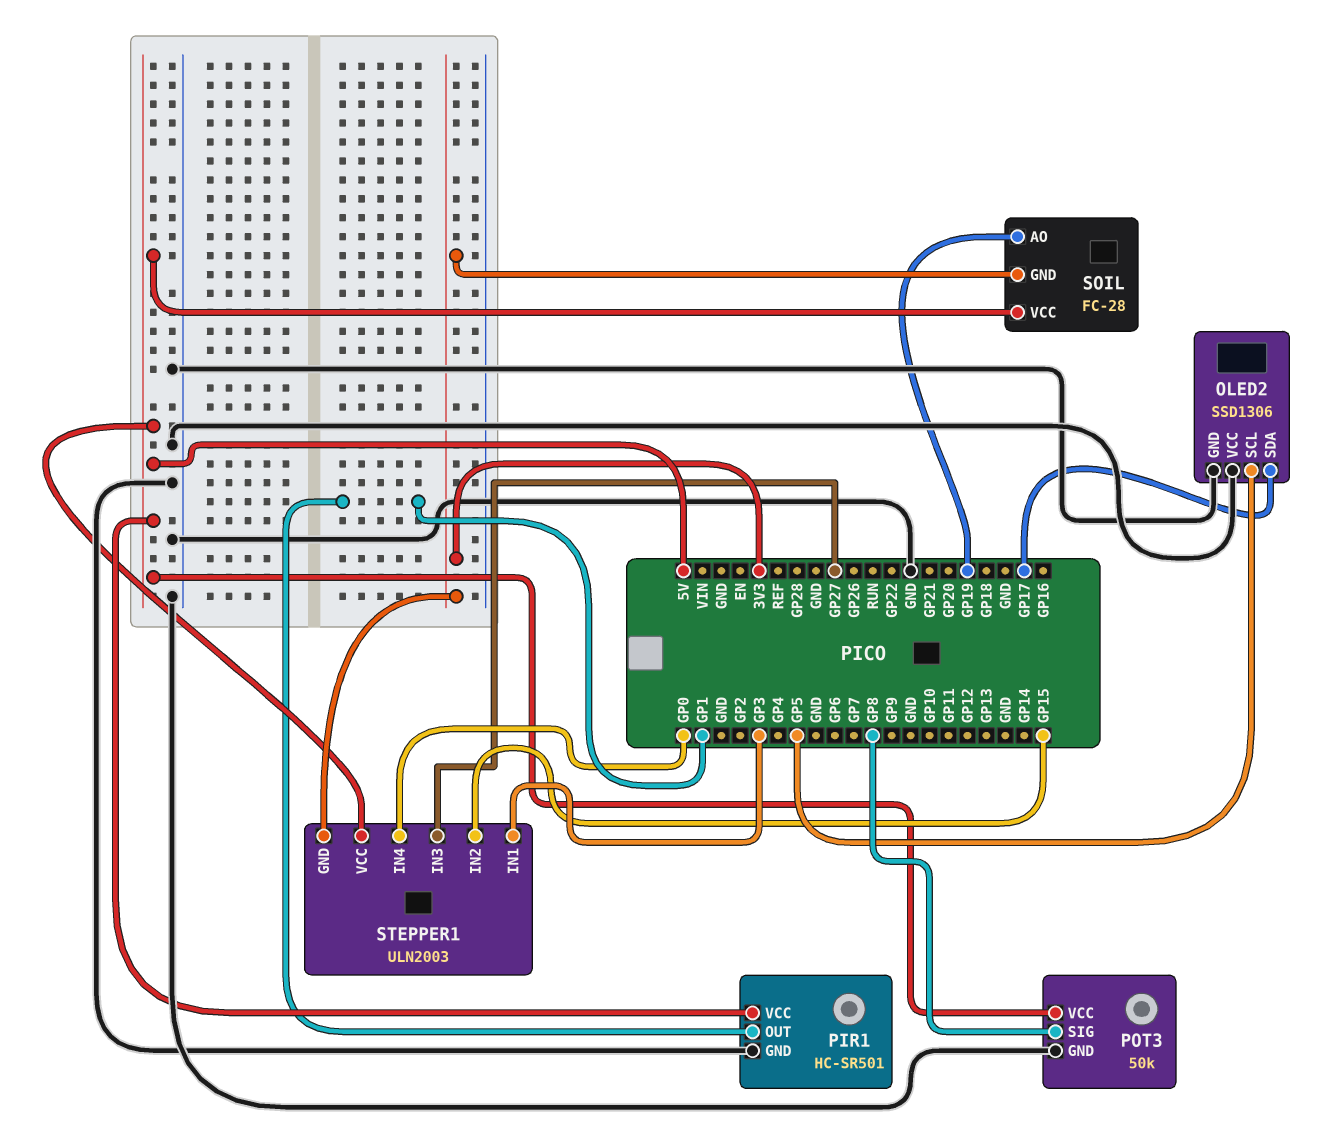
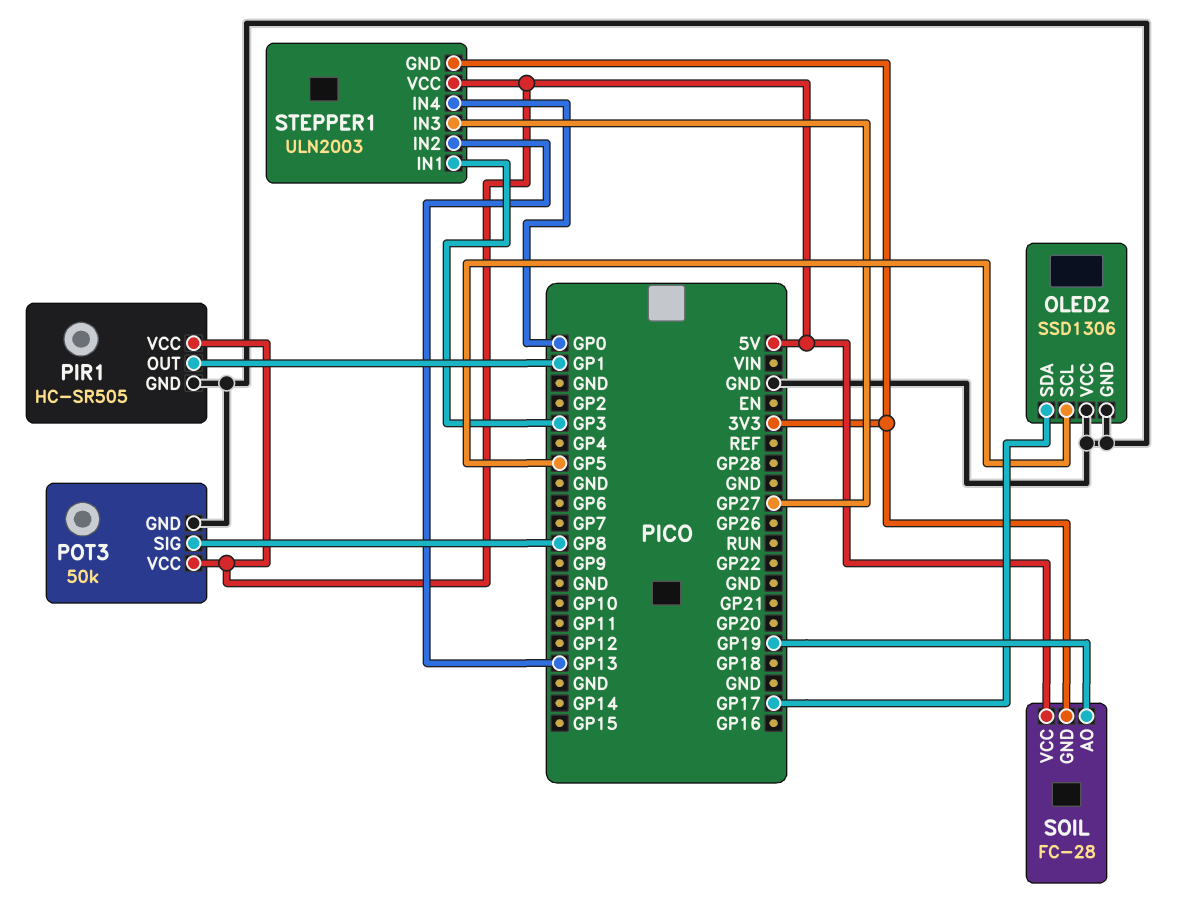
PIR1: HC-SR501 -> HC-SR505
STEPPER1 pin IN2: GP15 -> GP13

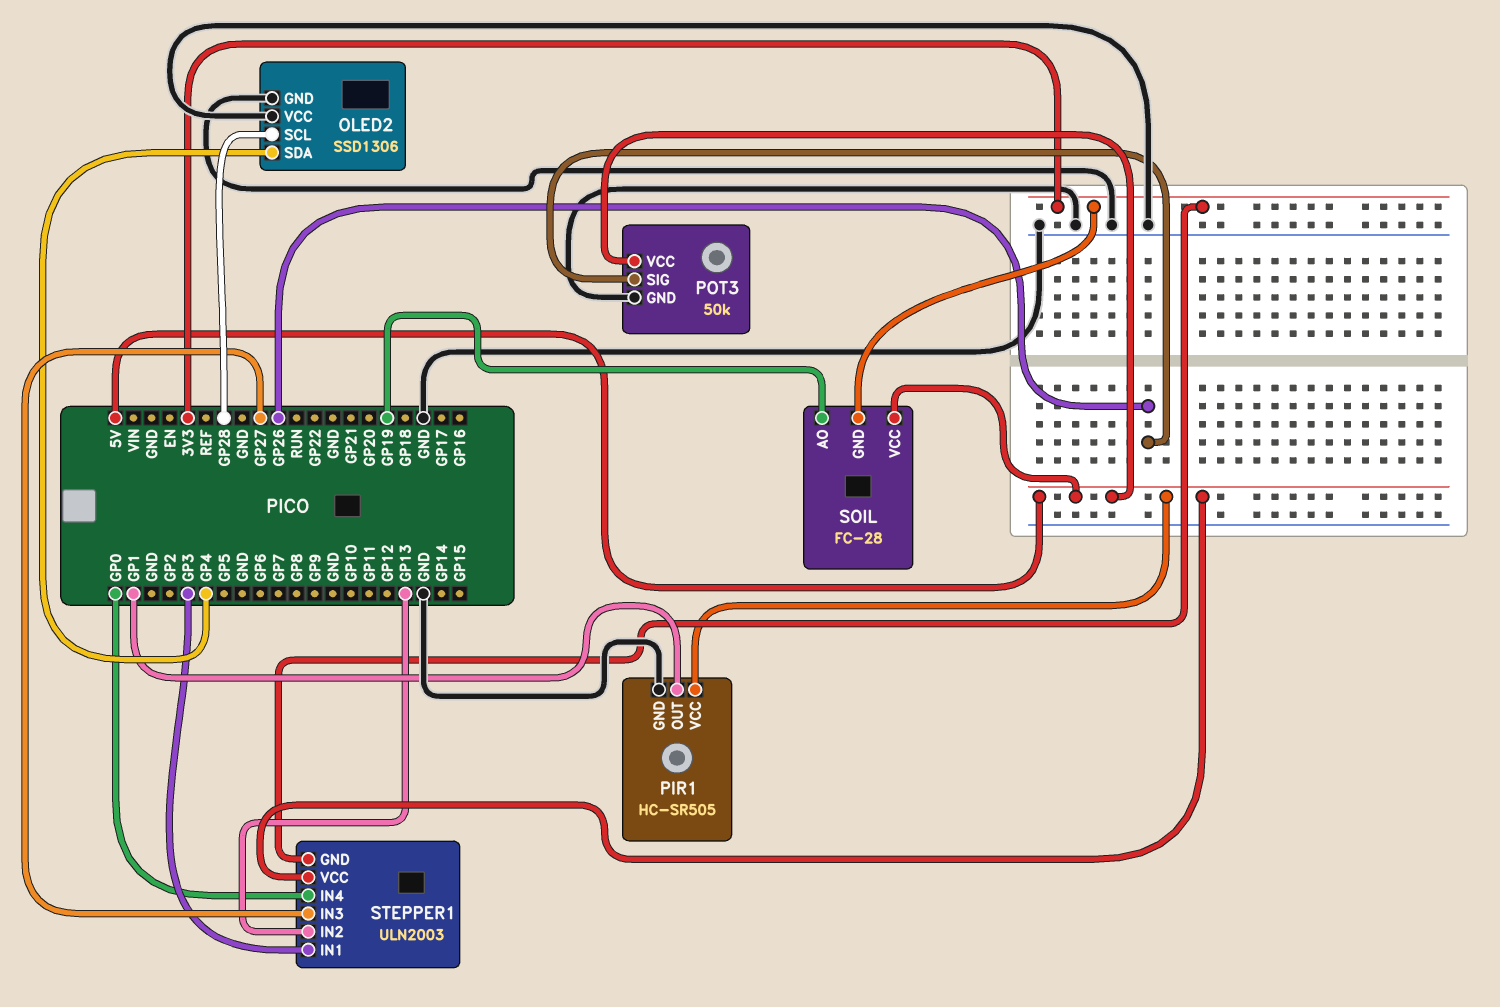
OLED2 pin SCL: GP5 -> GP28
OLED2 pin SDA: GP17 -> GP4
POT3 pin SIG: GP8 -> GP26

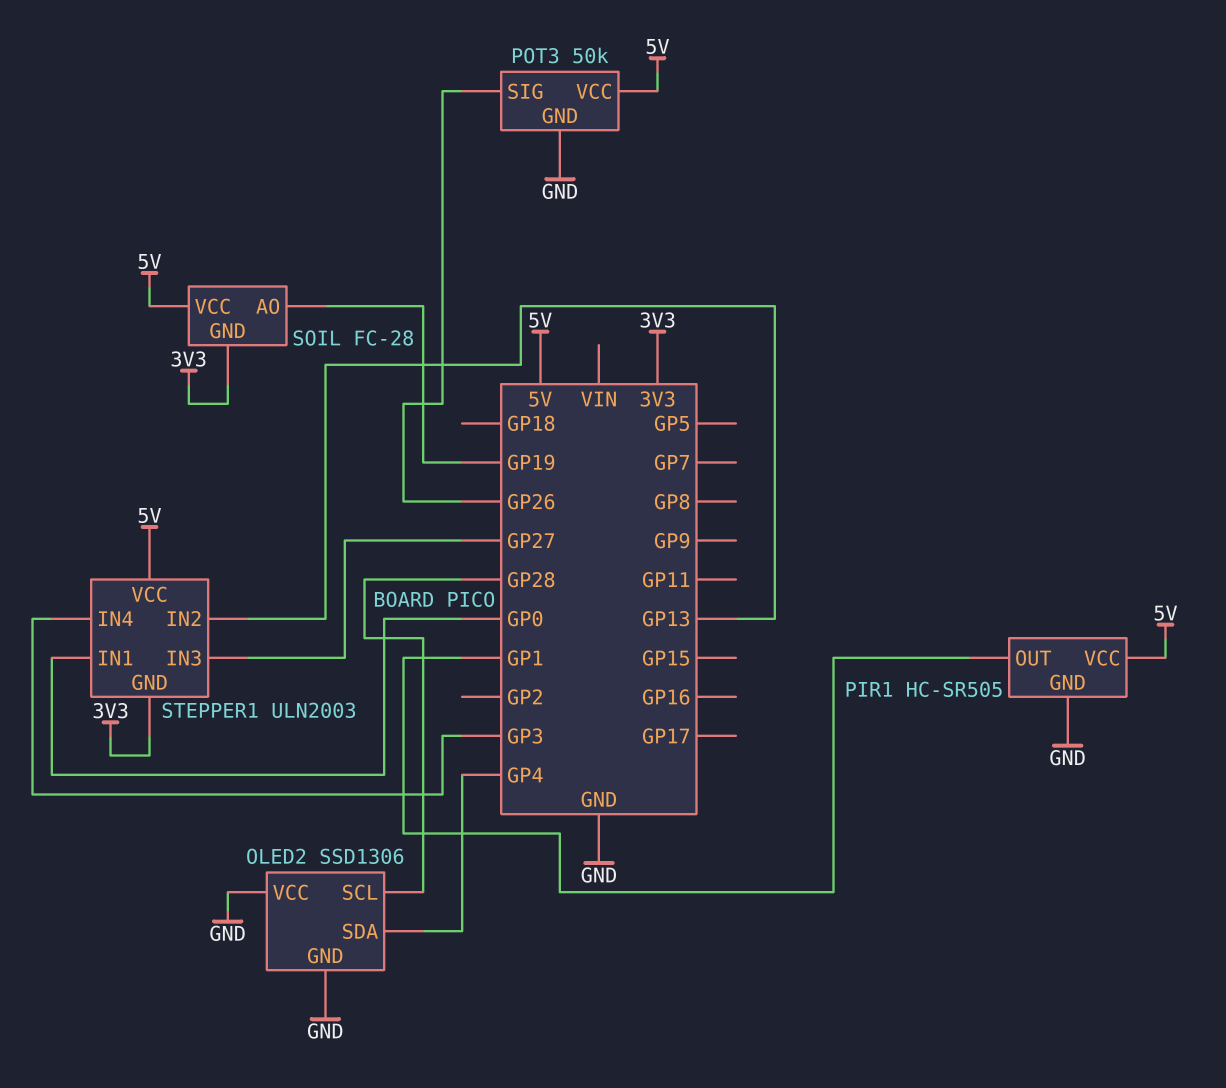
STEPPER1 pin IN1: GP3 -> GP0
STEPPER1 pin IN4: GP0 -> GP3

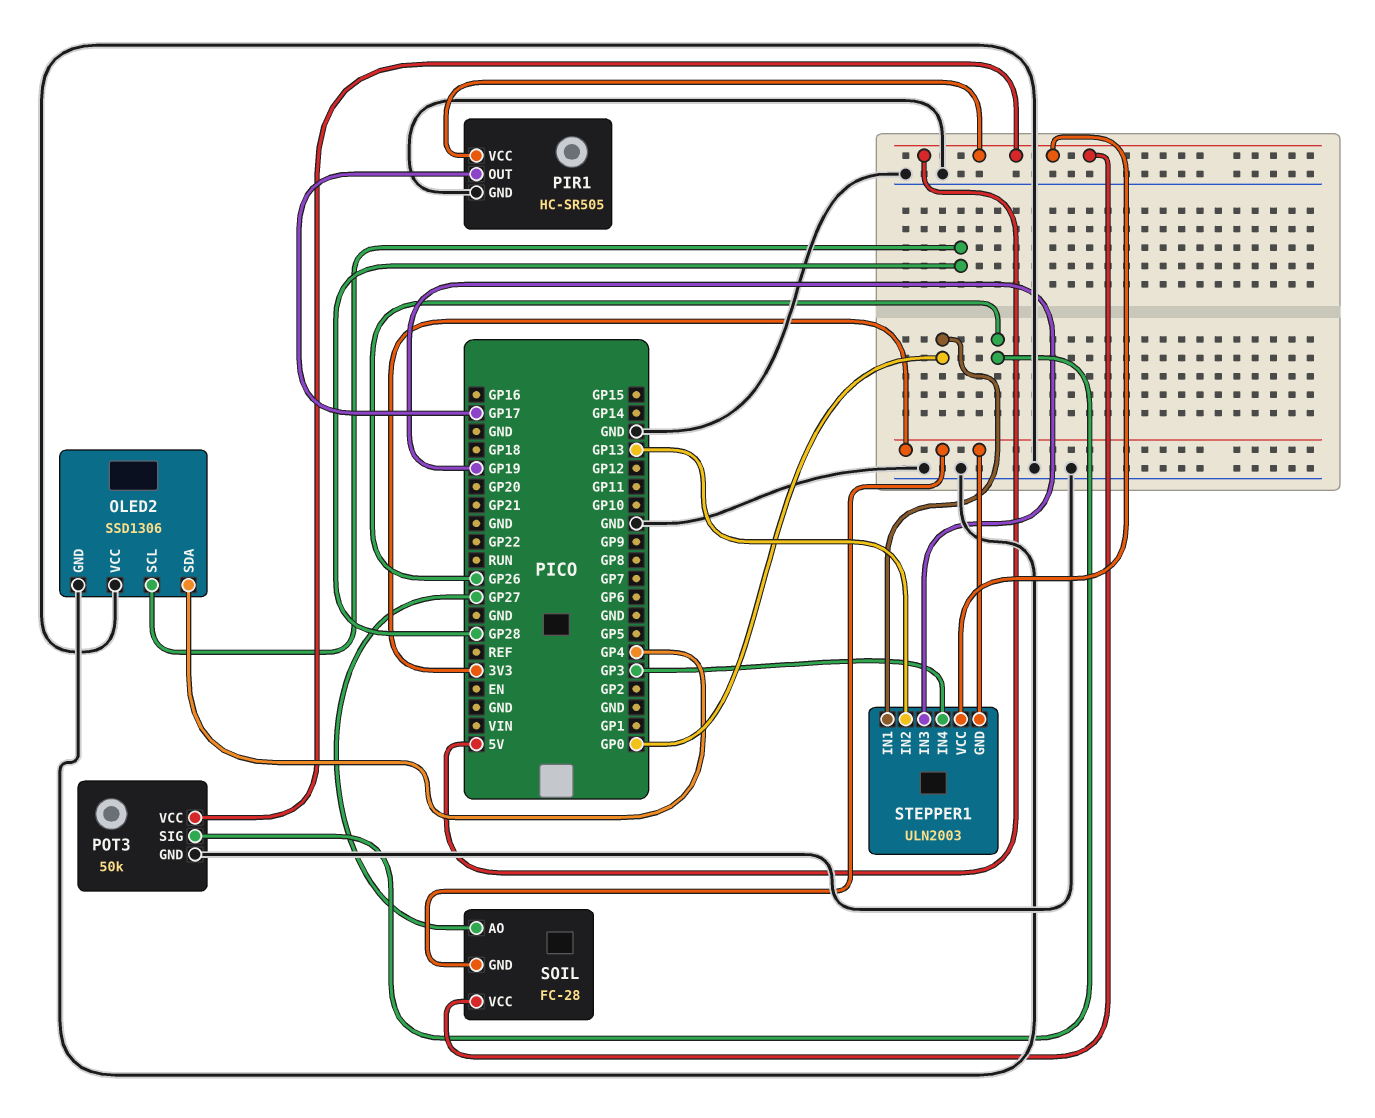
PIR1 pin OUT: GP1 -> GP17
SOIL pin AO: GP19 -> GP27
STEPPER1 pin IN3: GP27 -> GP19

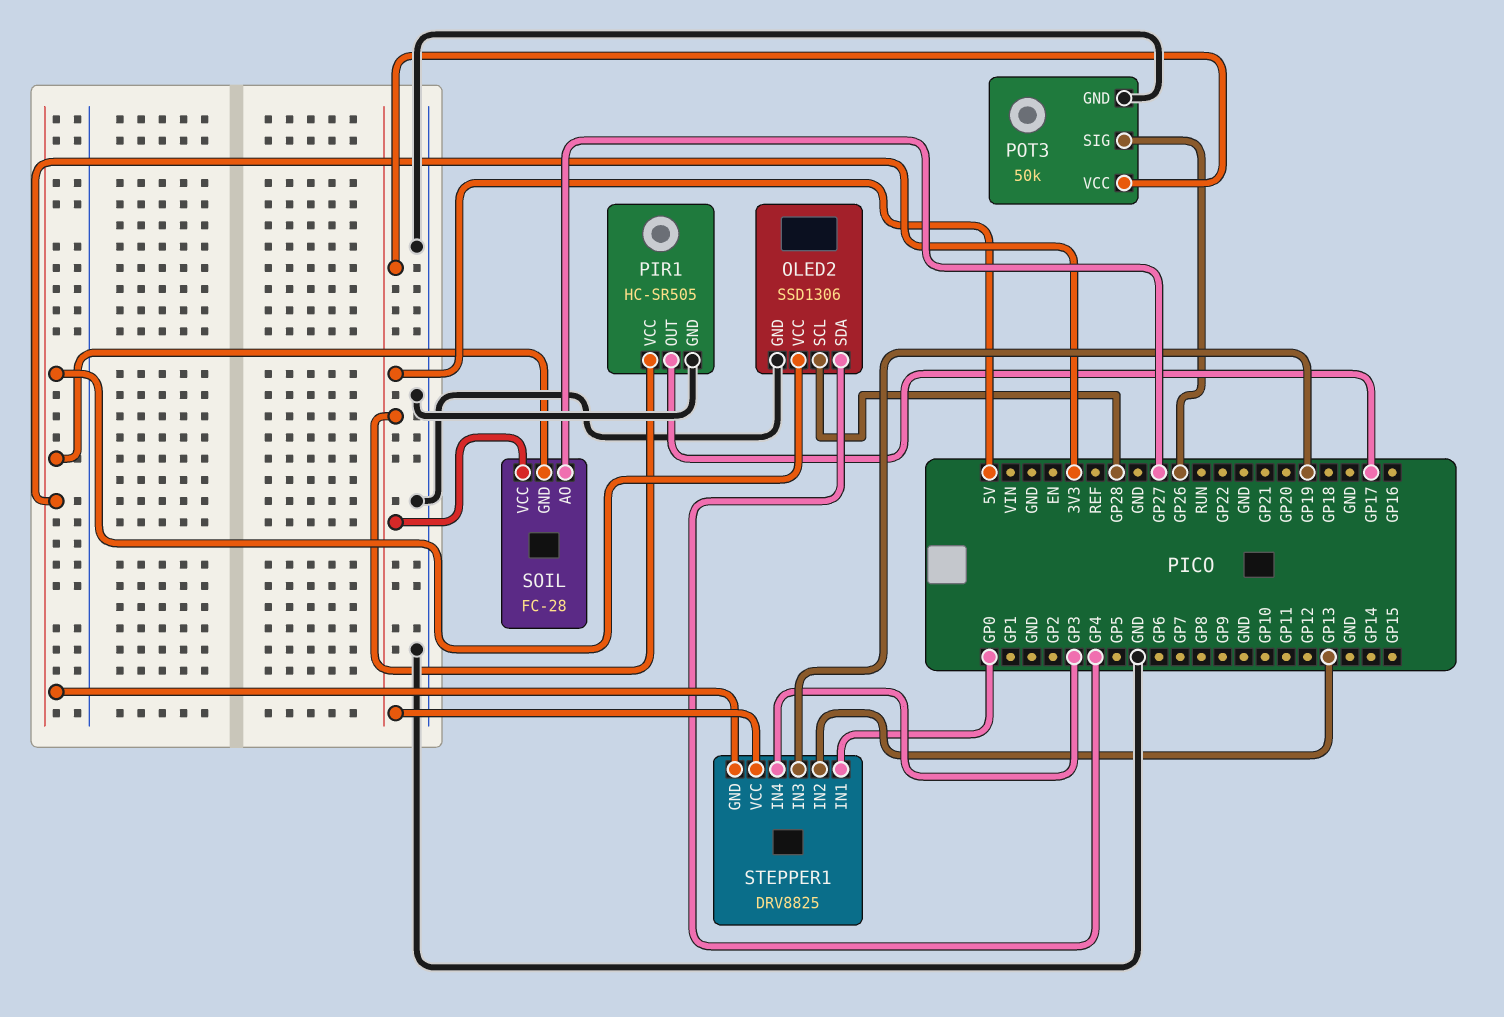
OLED2 pin VCC: GND -> 3V3
STEPPER1: ULN2003 -> DRV8825

